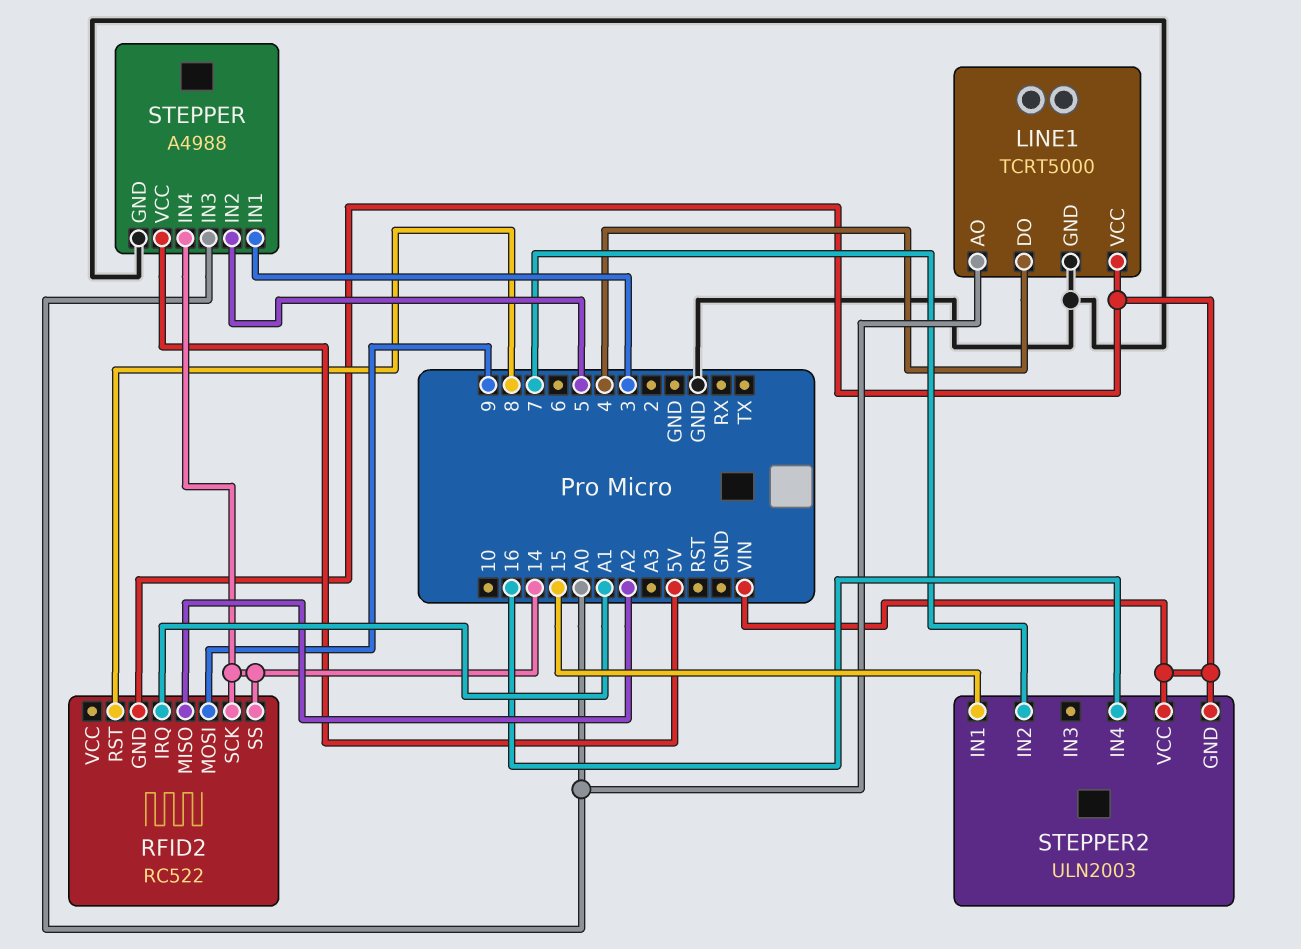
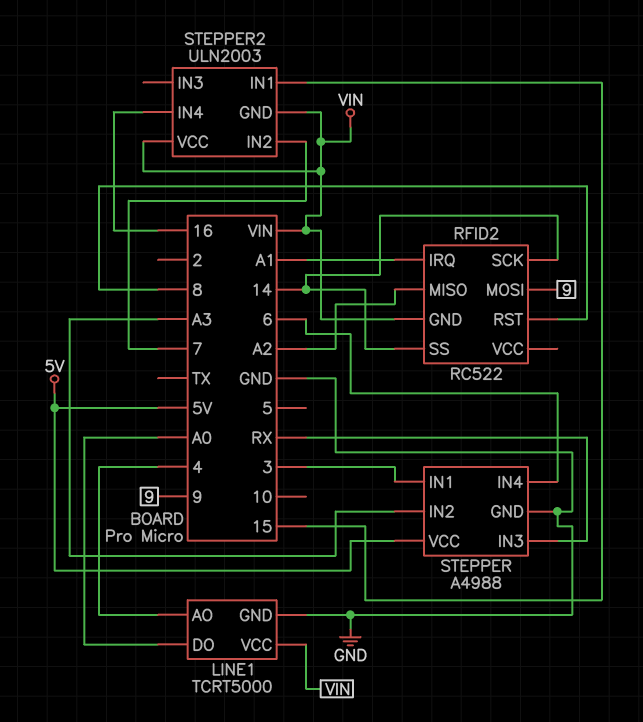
LINE1 pin AO: A0 -> 4
LINE1 pin DO: 4 -> A0
STEPPER pin IN2: 5 -> A3
STEPPER pin IN3: A0 -> RX
STEPPER pin IN4: 14 -> 6

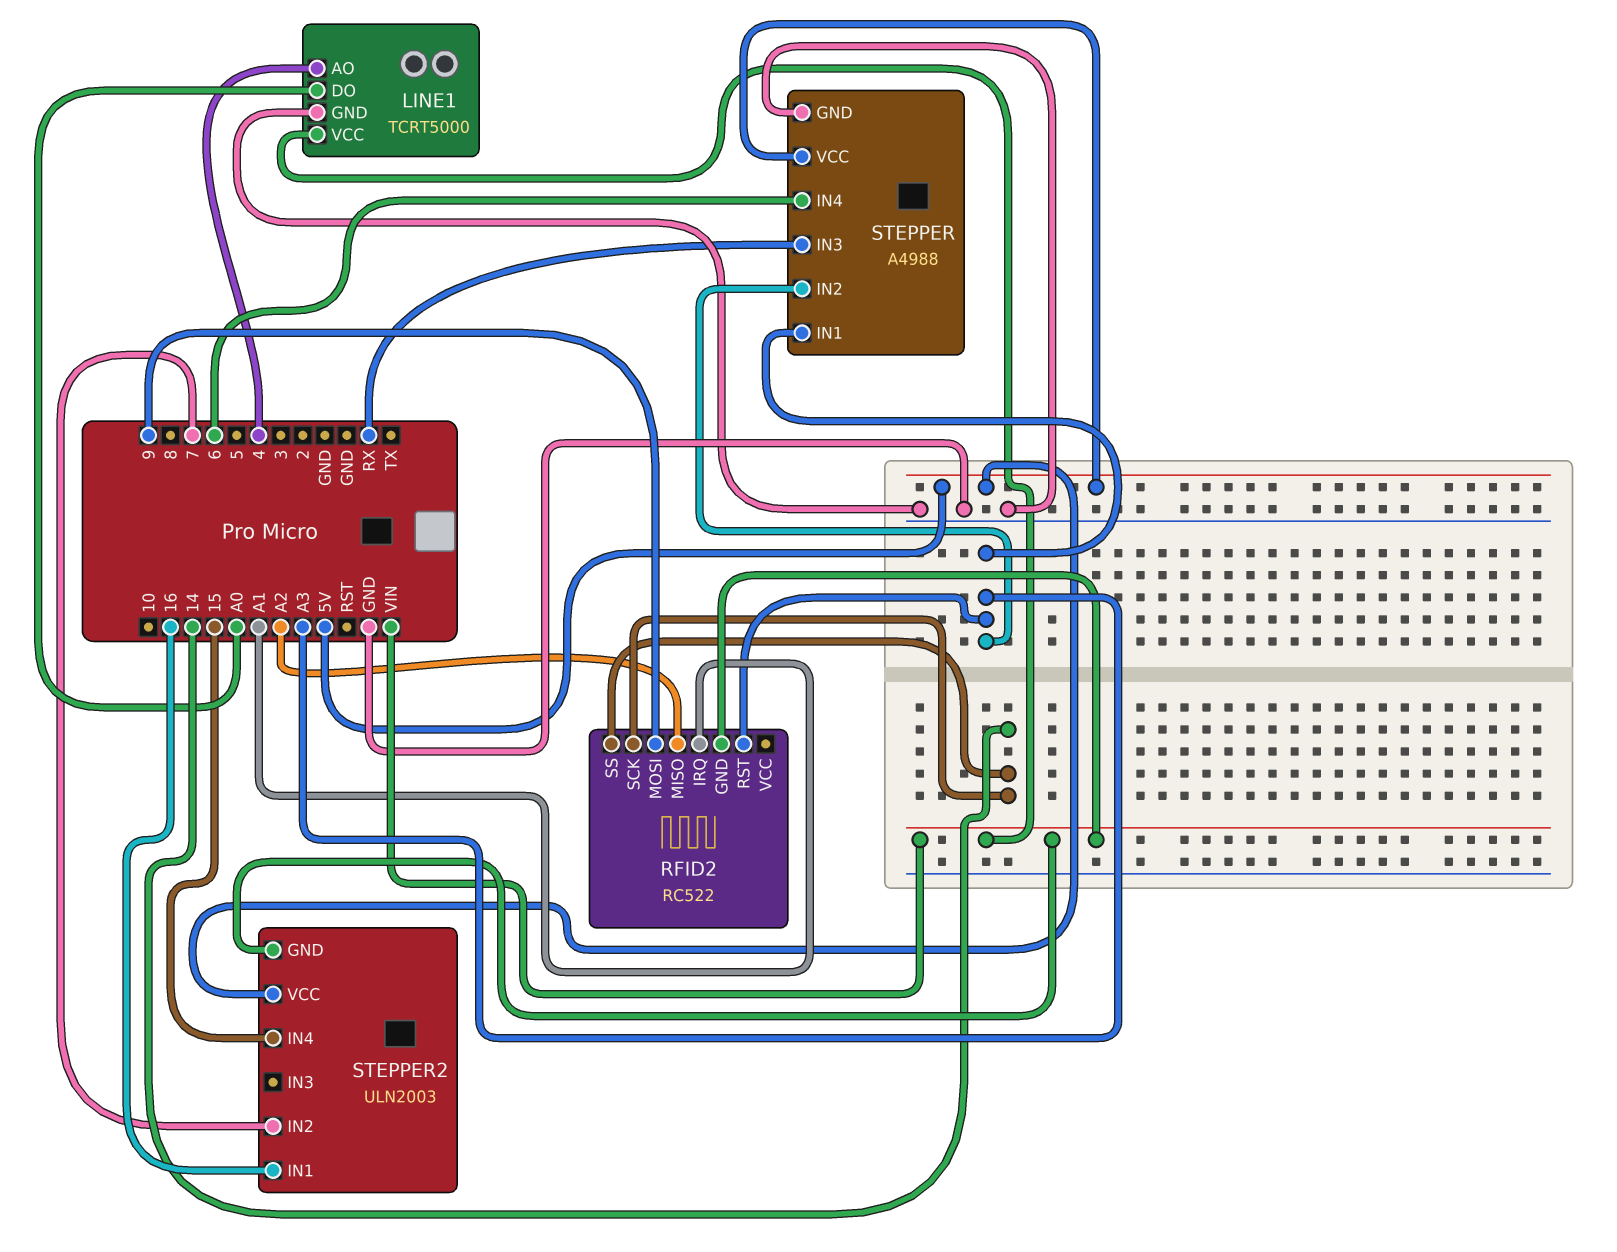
RFID2 pin RST: 8 -> A3
STEPPER pin IN1: 3 -> A3
STEPPER2 pin IN1: 15 -> 16
STEPPER2 pin IN4: 16 -> 15
STEPPER2 pin VCC: VIN -> 5V

